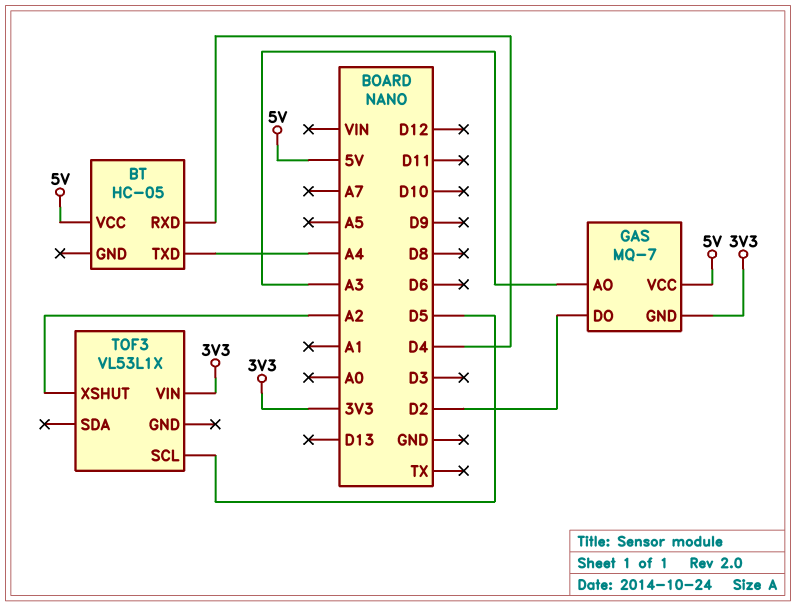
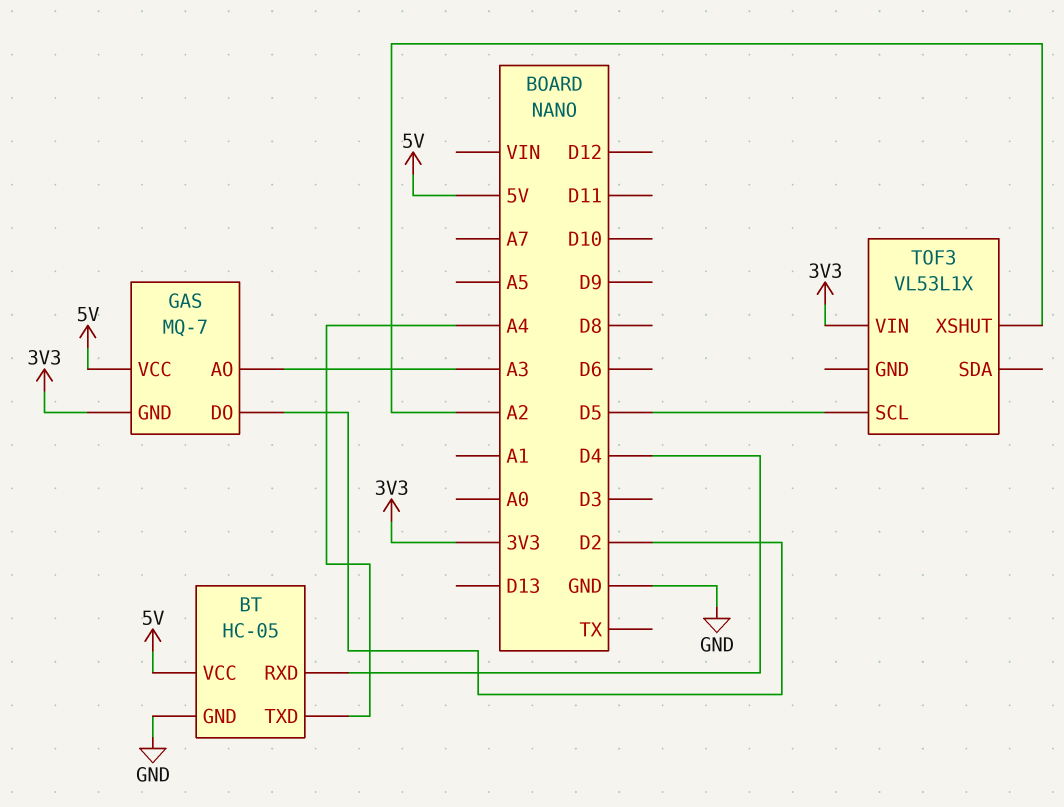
BT pin GND: none -> GND

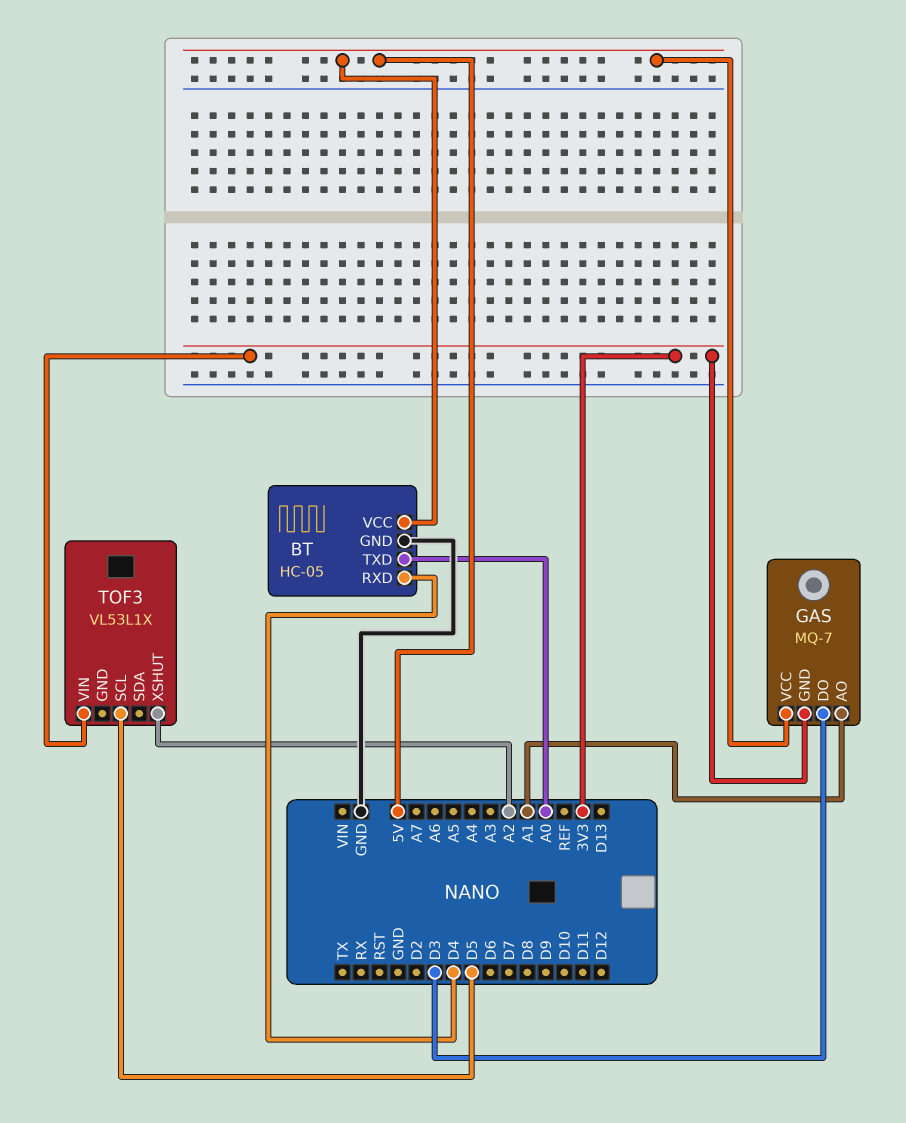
BT pin TXD: A4 -> A0
GAS pin AO: A3 -> A1
GAS pin DO: D2 -> D3

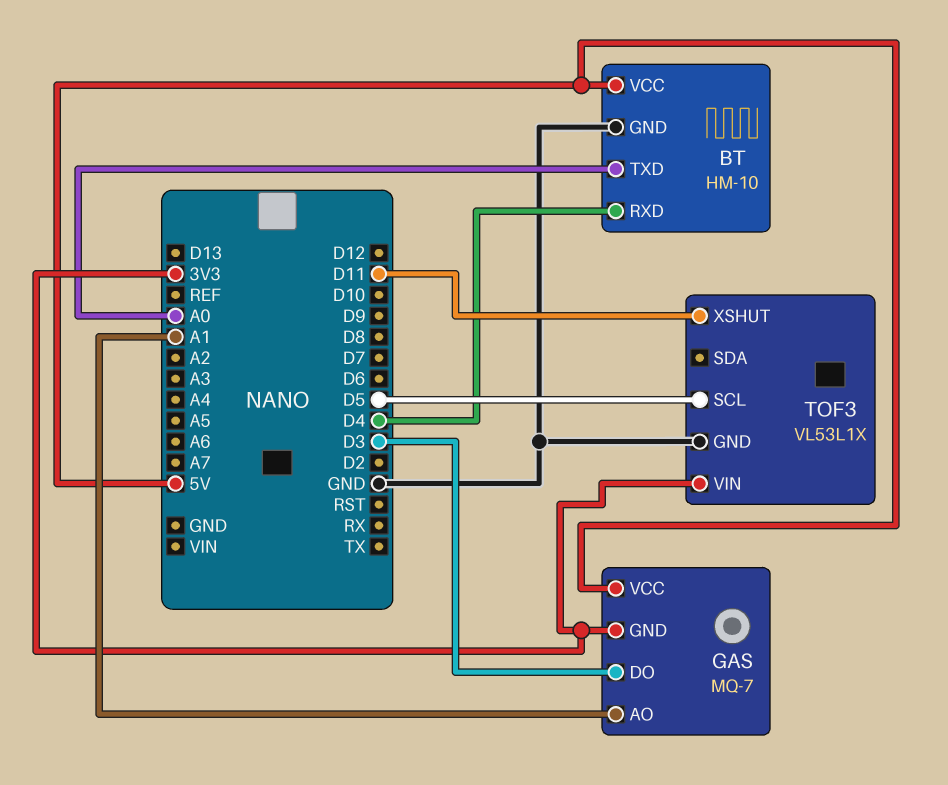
BT: HC-05 -> HM-10
TOF3 pin GND: none -> GND
TOF3 pin XSHUT: A2 -> D11

